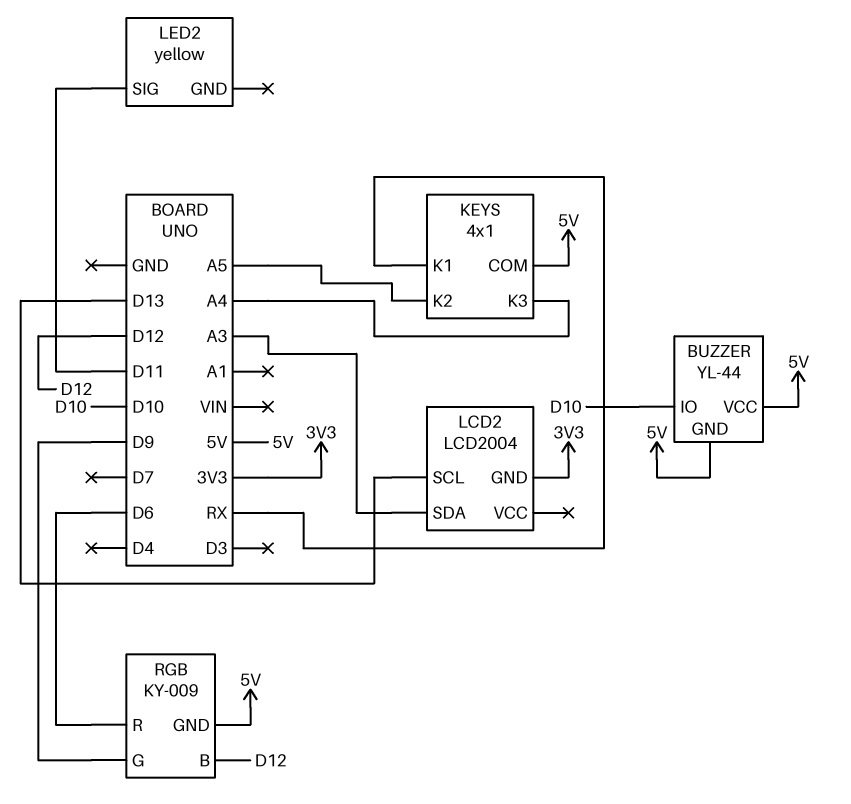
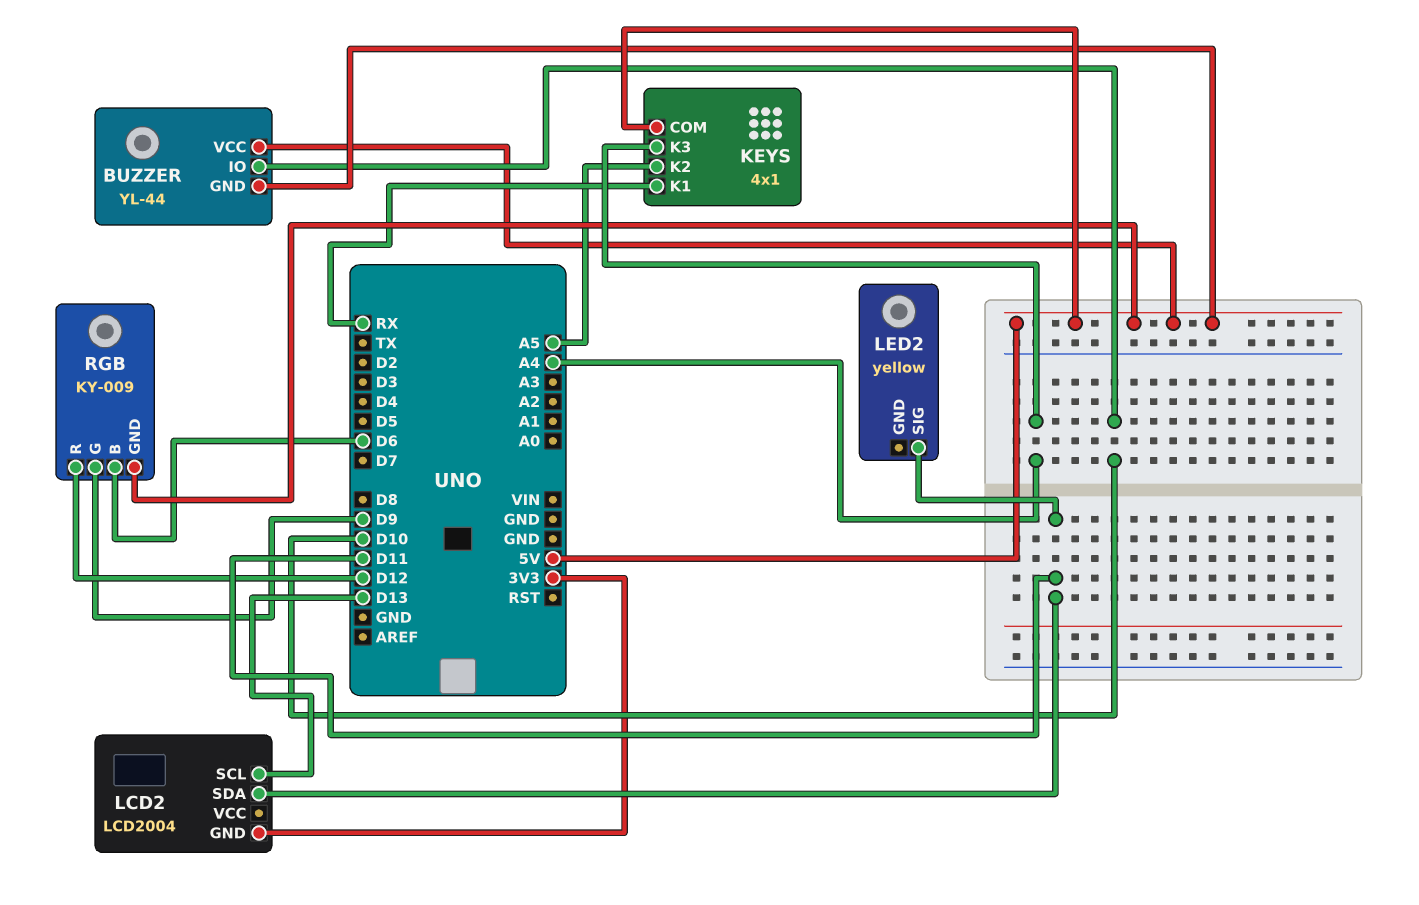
LCD2 pin SDA: A3 -> D11
RGB pin B: D12 -> D6
RGB pin R: D6 -> D12

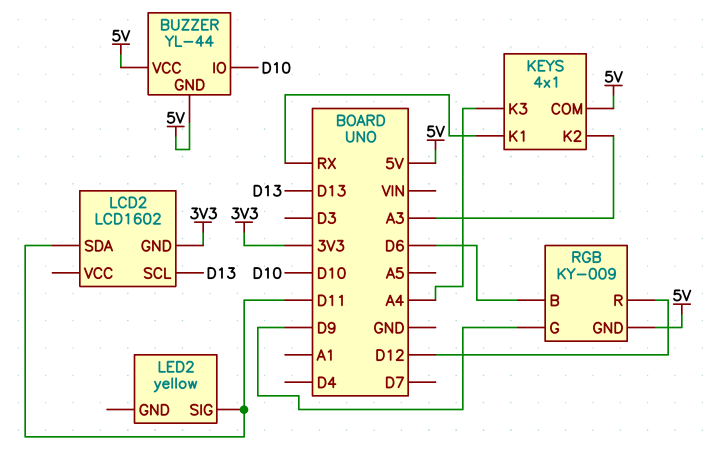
KEYS pin K2: A5 -> A3
LCD2: LCD2004 -> LCD1602

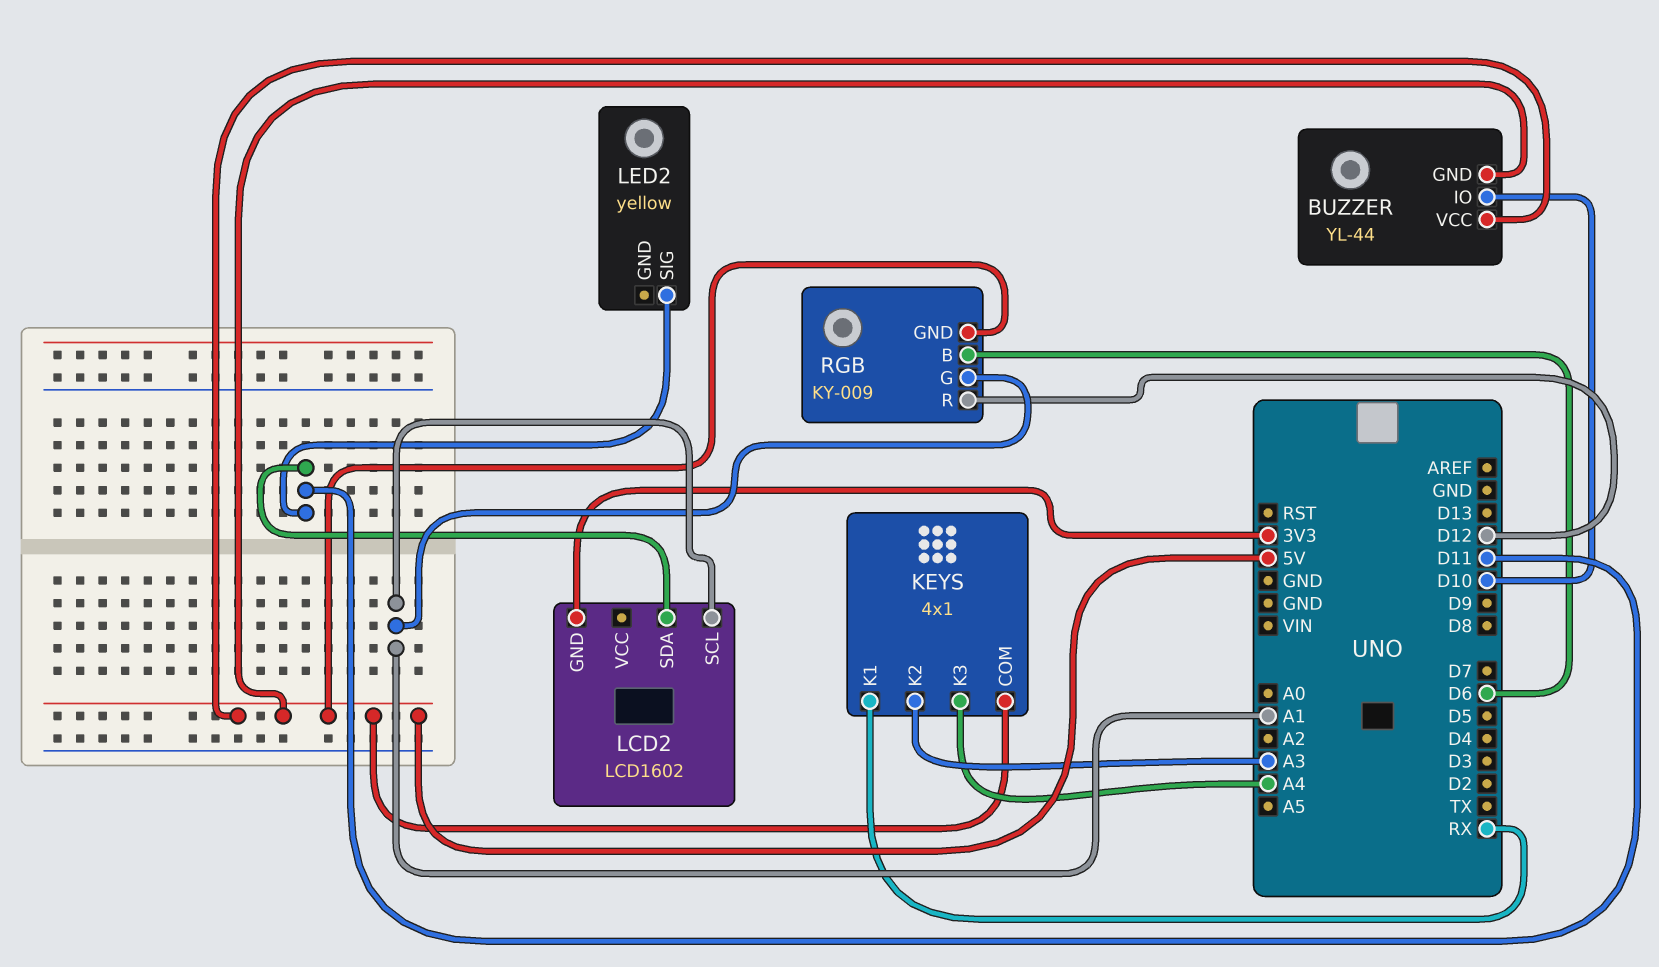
LCD2 pin SCL: D13 -> A1
RGB pin G: D9 -> A1

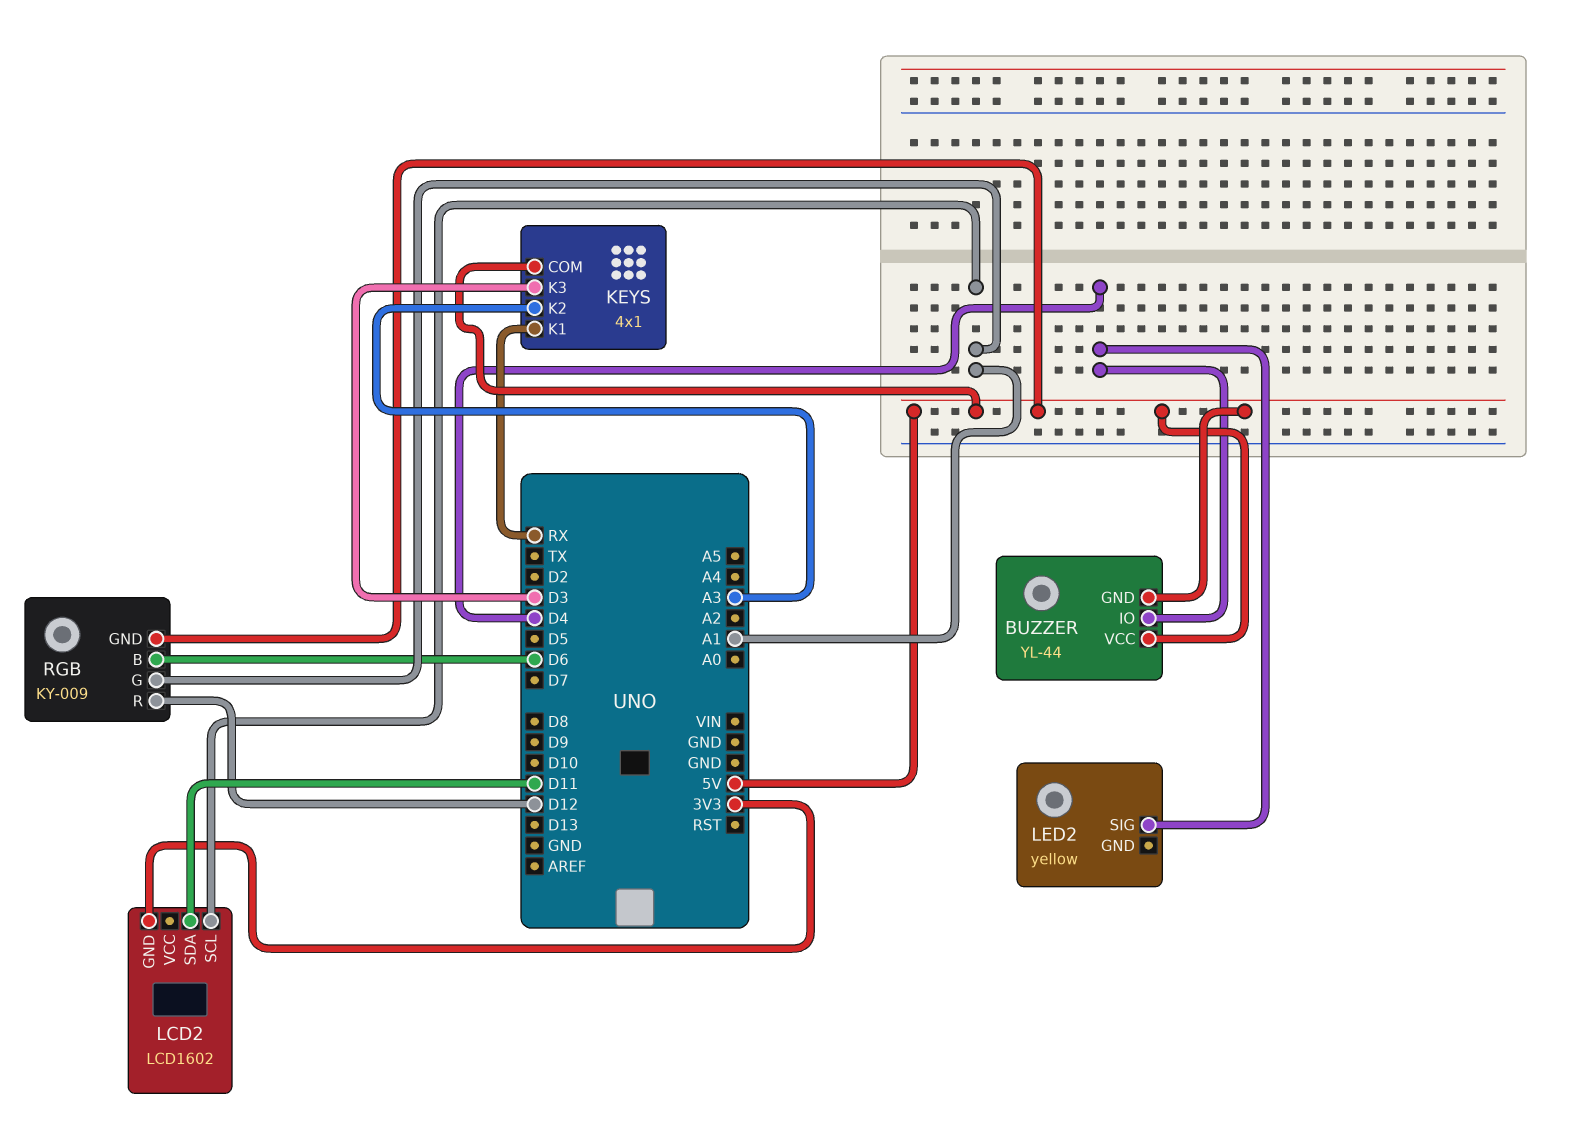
BUZZER pin IO: D10 -> D4
KEYS pin K3: A4 -> D3
LED2 pin SIG: D11 -> D4

